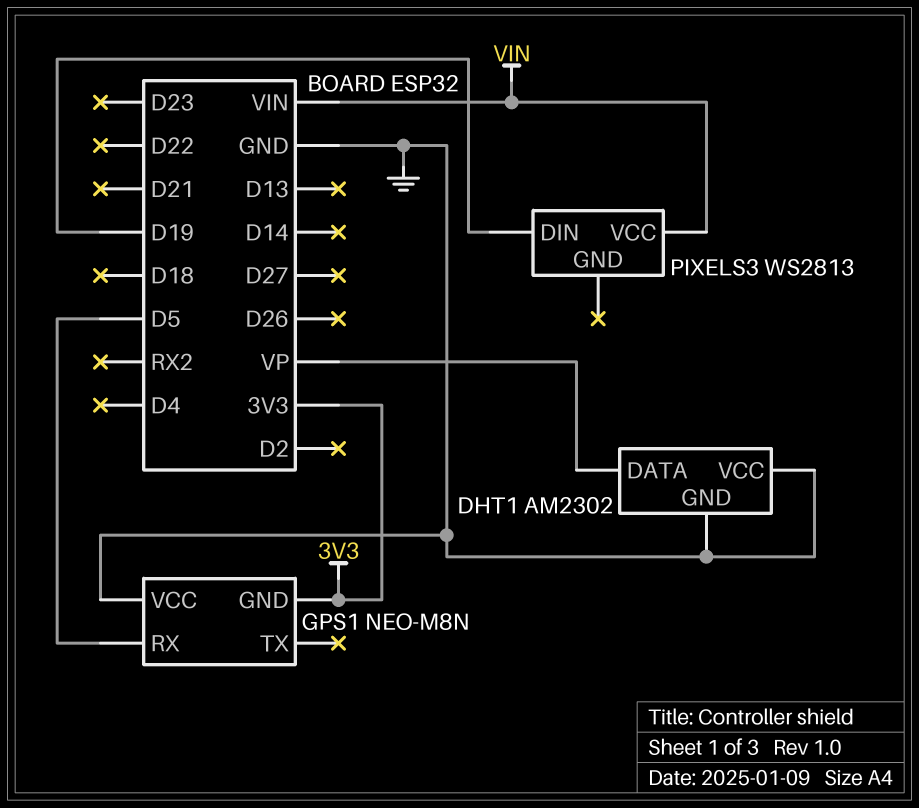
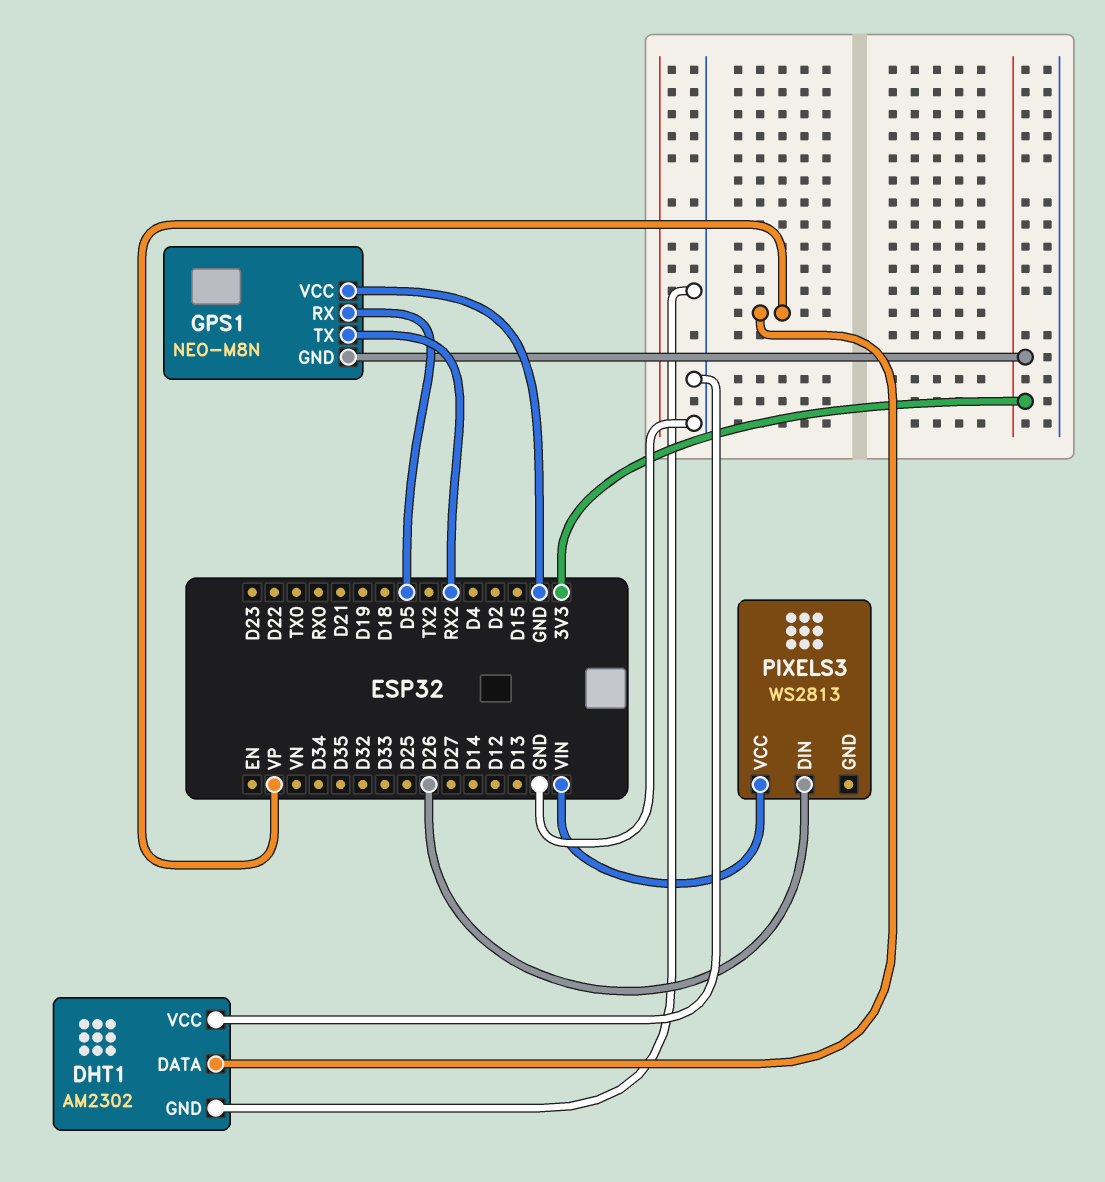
GPS1 pin TX: none -> RX2
PIXELS3 pin DIN: D19 -> D26

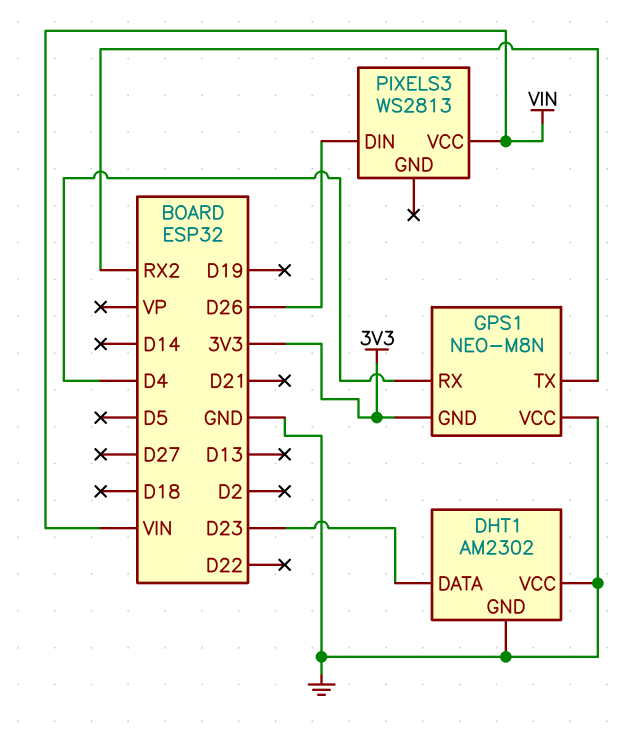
DHT1 pin DATA: VP -> D23
GPS1 pin RX: D5 -> D4

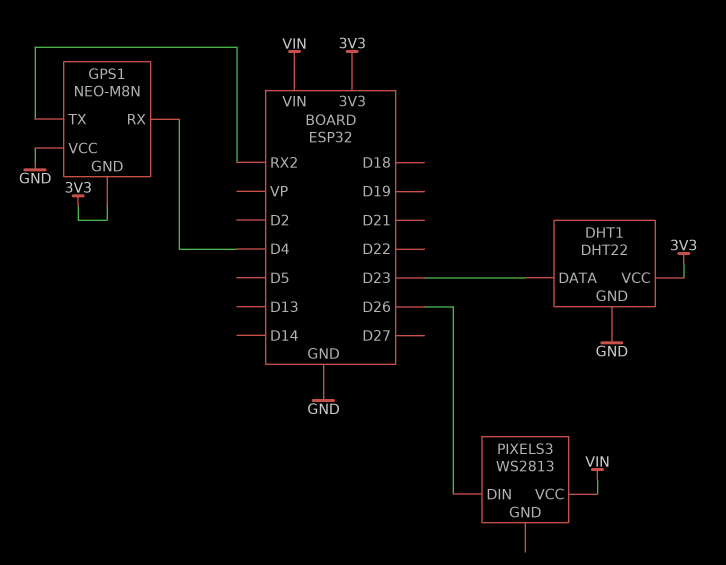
DHT1: AM2302 -> DHT22
DHT1 pin VCC: GND -> 3V3

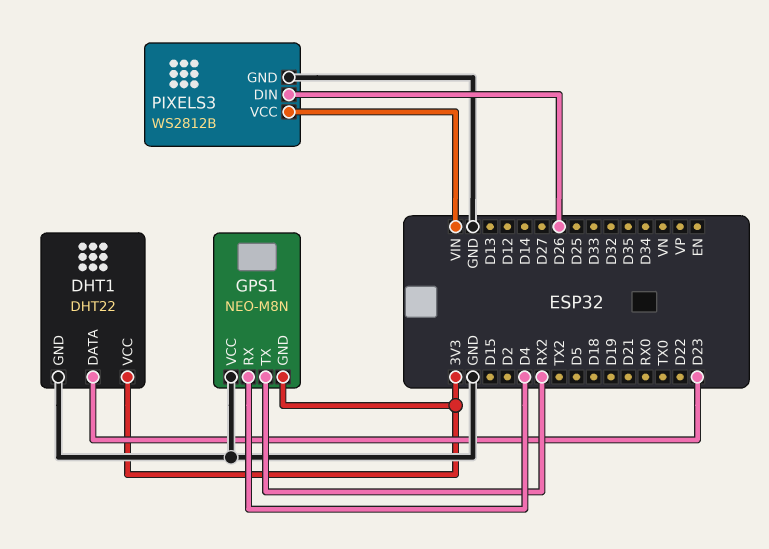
PIXELS3: WS2813 -> WS2812B
PIXELS3 pin GND: none -> GND

